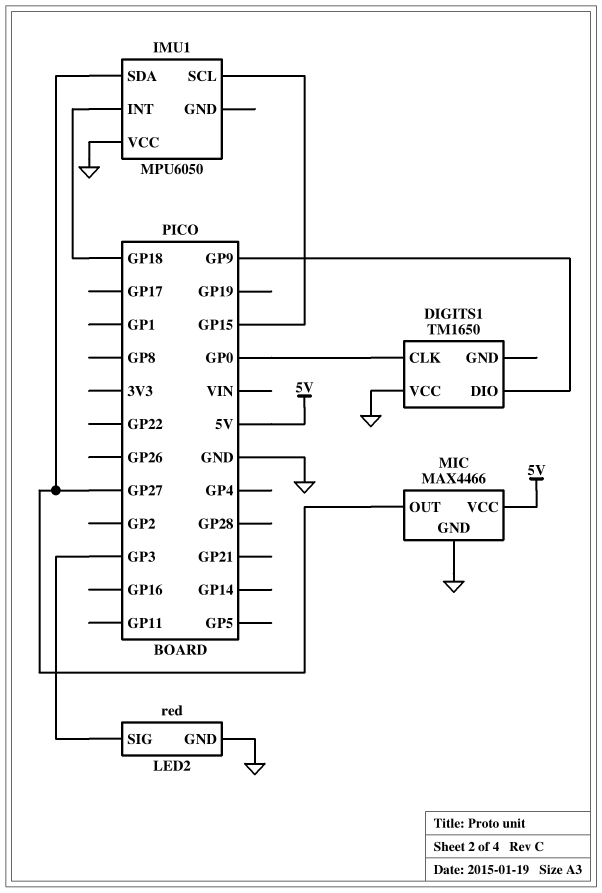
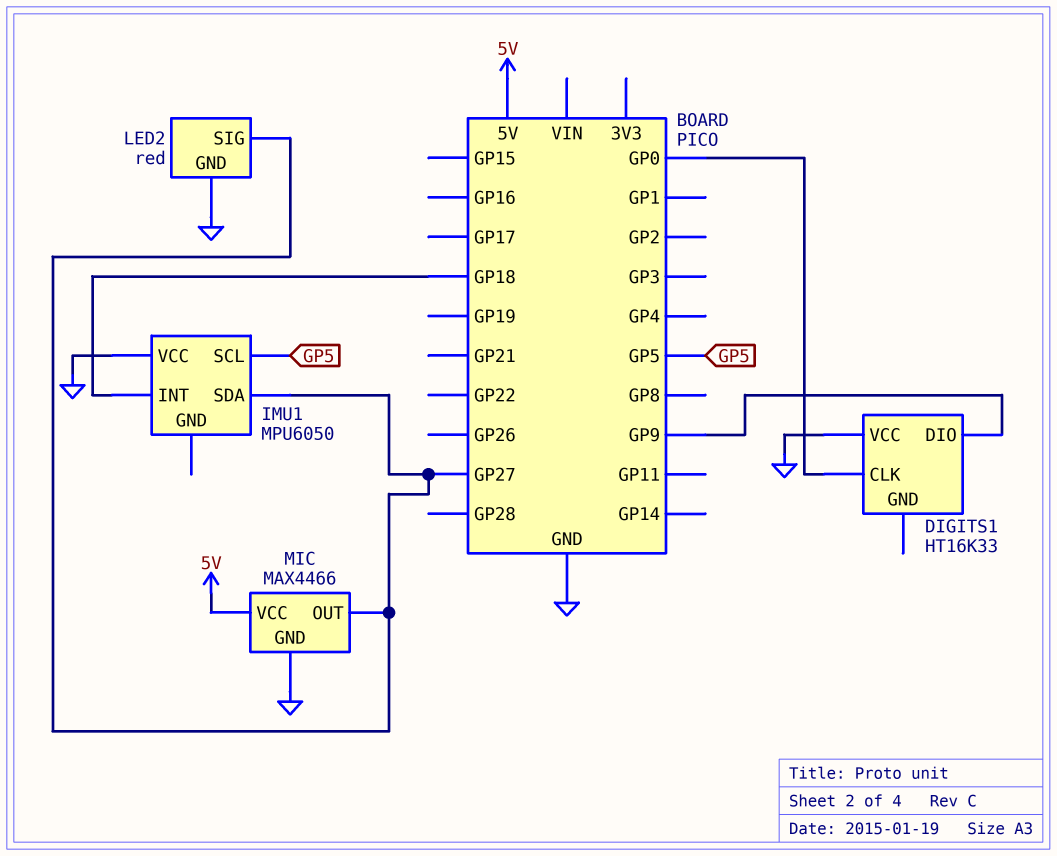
DIGITS1: TM1650 -> HT16K33
IMU1 pin SCL: GP15 -> GP5
LED2 pin SIG: GP3 -> GP27

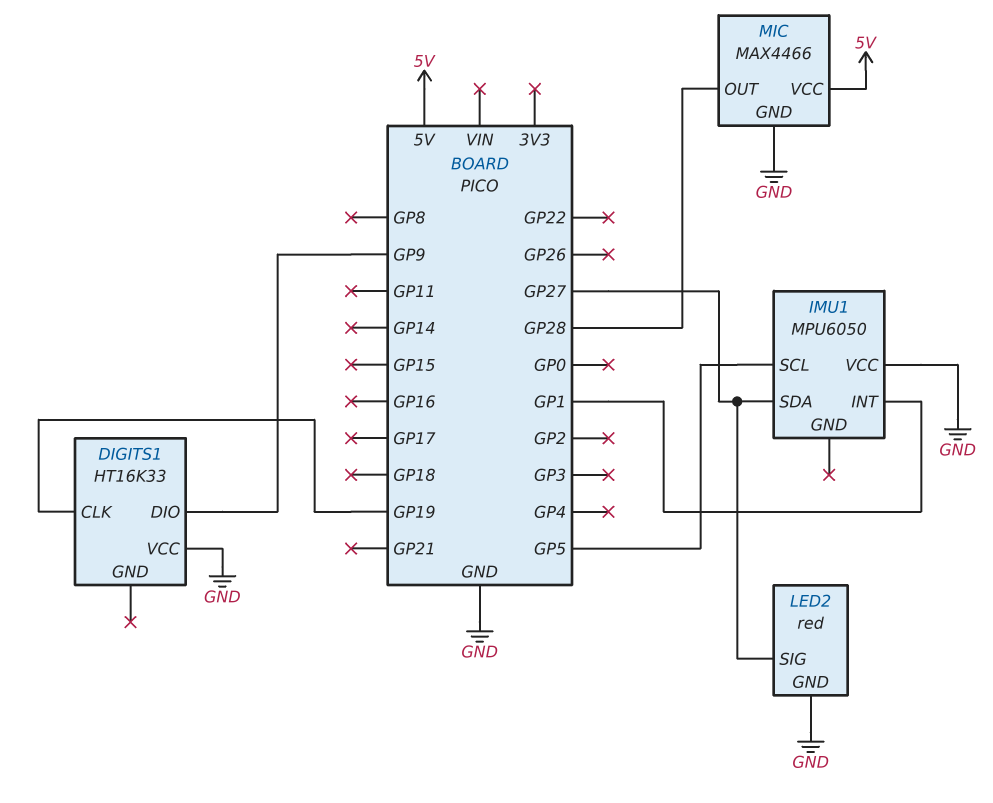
DIGITS1 pin CLK: GP0 -> GP19
IMU1 pin INT: GP18 -> GP1
MIC pin OUT: GP27 -> GP28

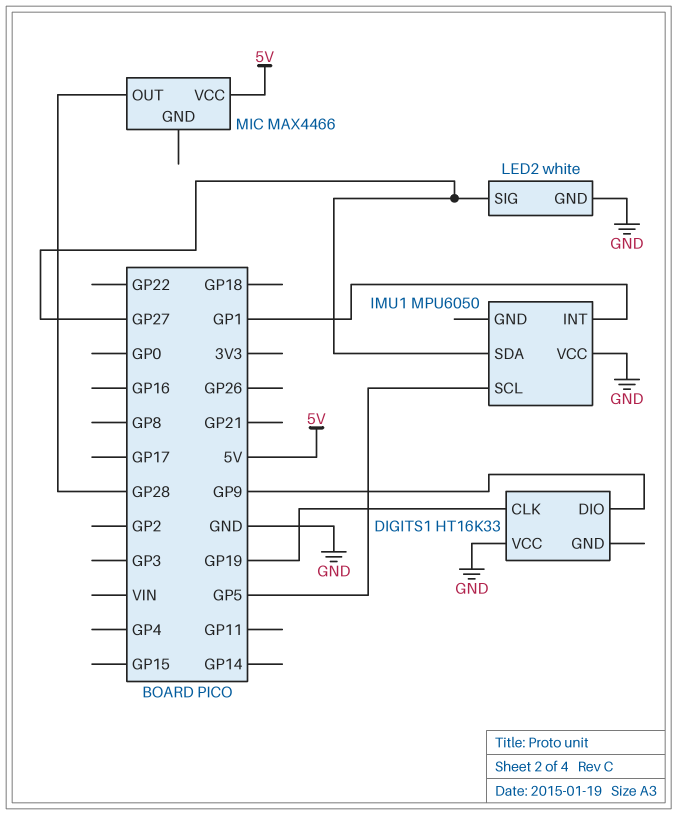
LED2: red -> white
MIC pin GND: GND -> none

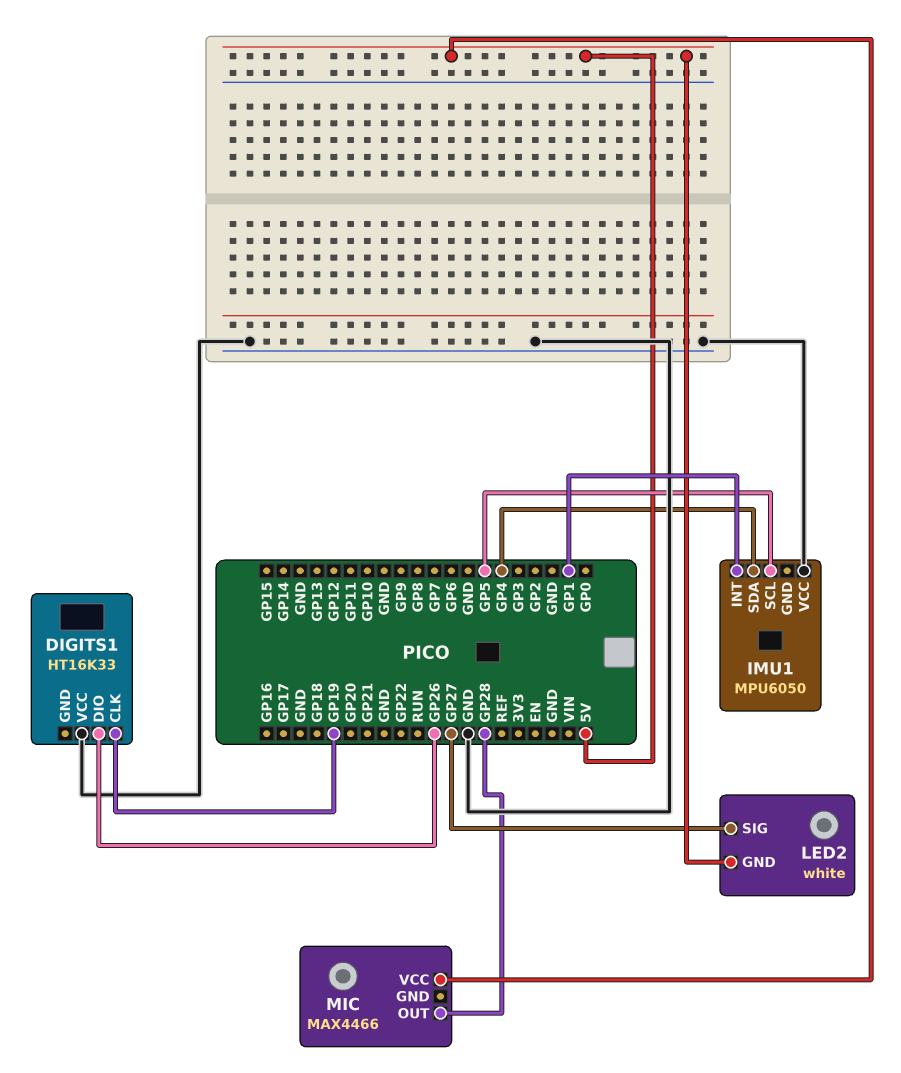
DIGITS1 pin DIO: GP9 -> GP26
IMU1 pin SDA: GP27 -> GP4
LED2 pin GND: GND -> 5V

